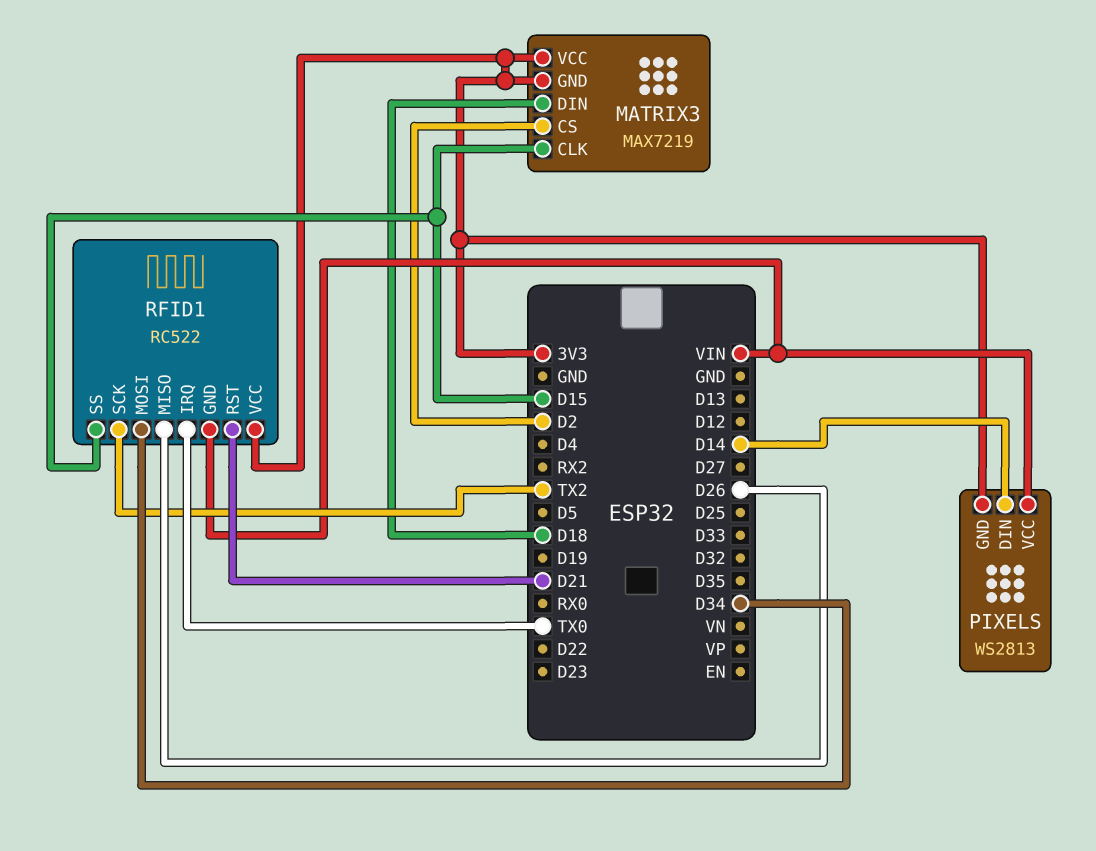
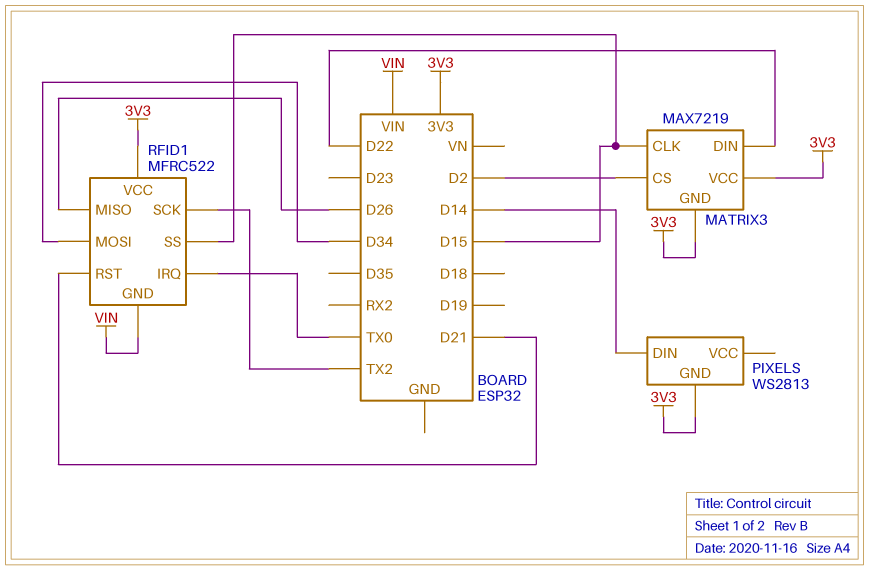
MATRIX3 pin DIN: D18 -> D22
PIXELS pin VCC: VIN -> none
RFID1: RC522 -> MFRC522

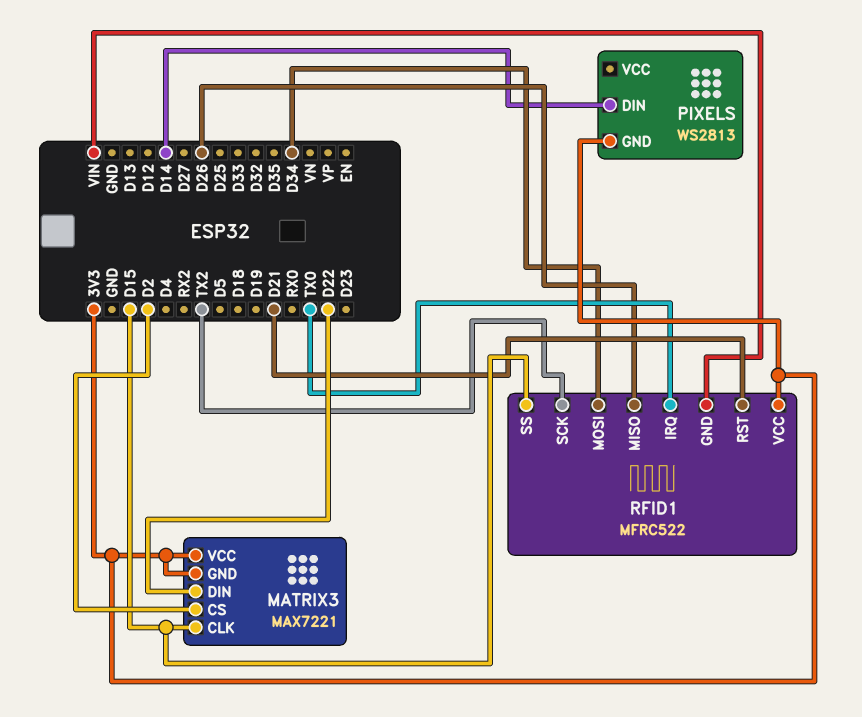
MATRIX3: MAX7219 -> MAX7221

